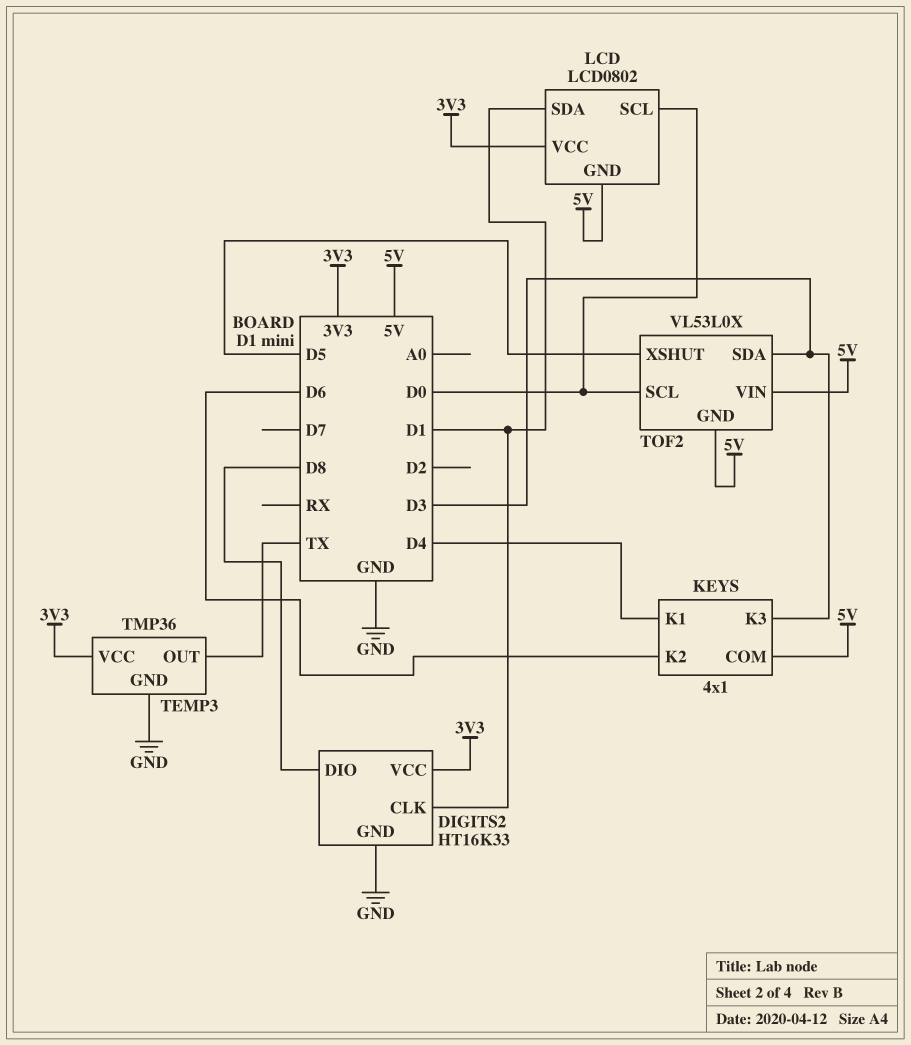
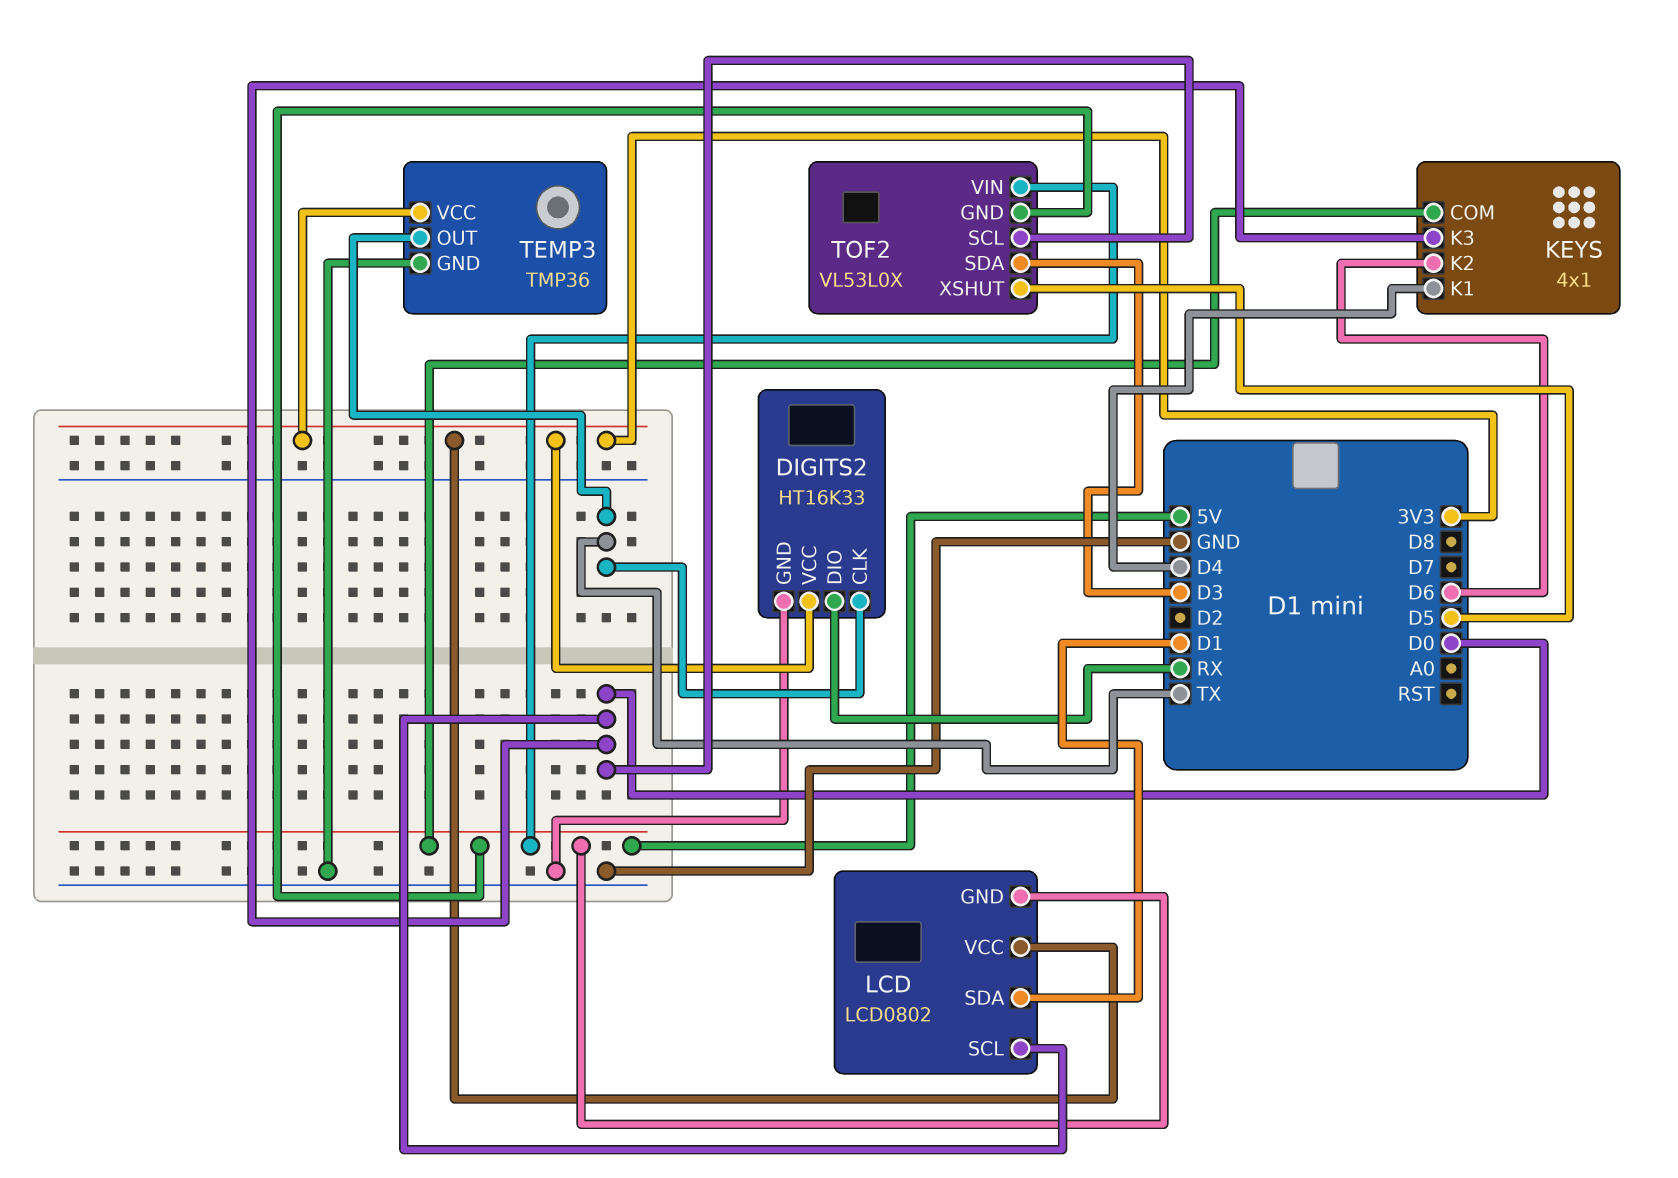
DIGITS2 pin CLK: D1 -> TX
DIGITS2 pin DIO: D8 -> RX
KEYS pin K3: D3 -> D0

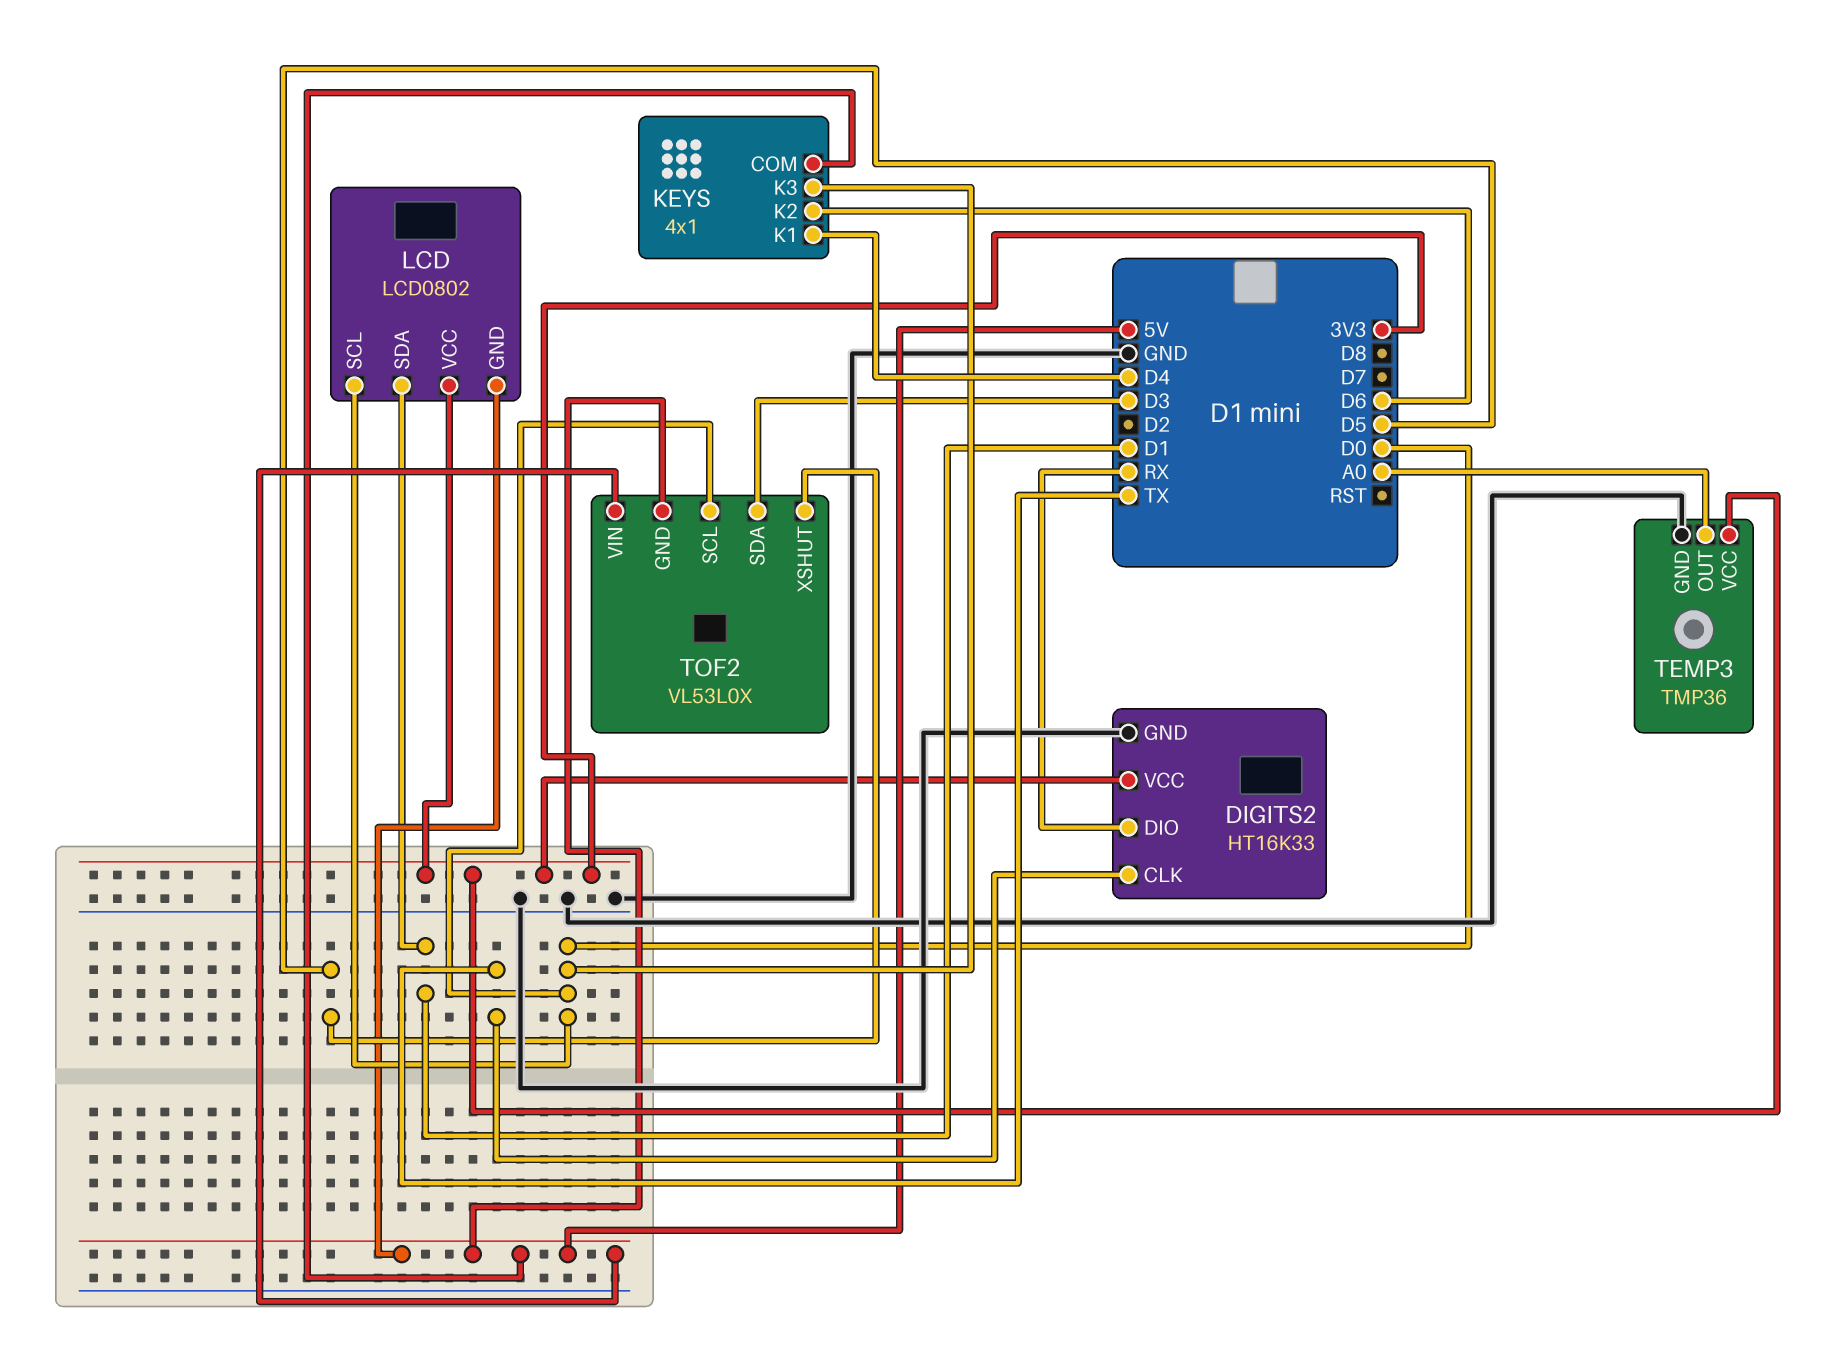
TEMP3 pin OUT: TX -> A0

